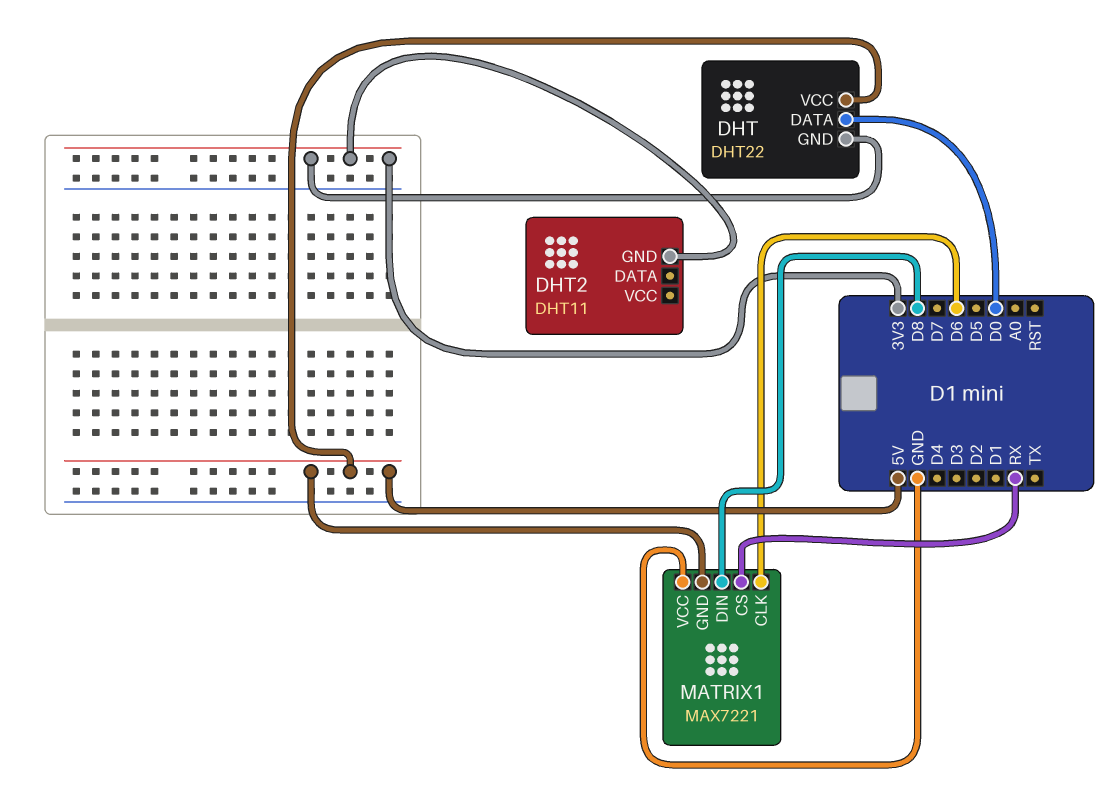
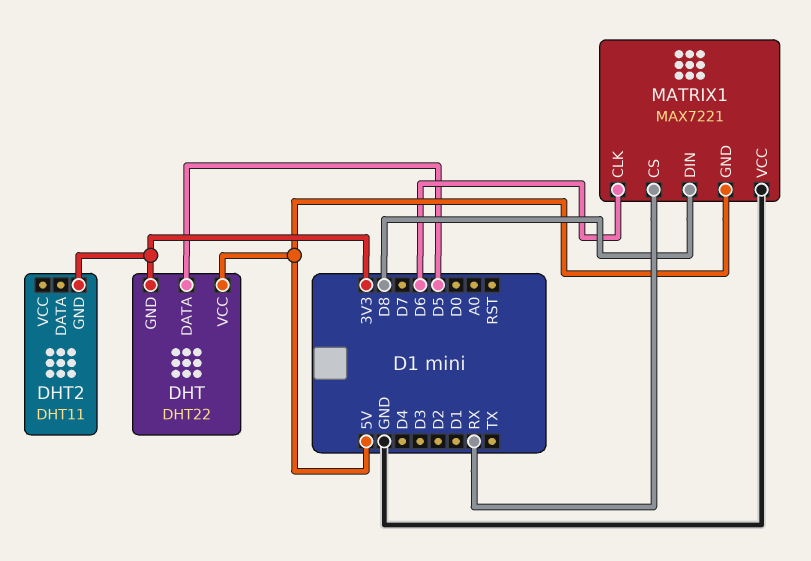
DHT pin DATA: D0 -> D5

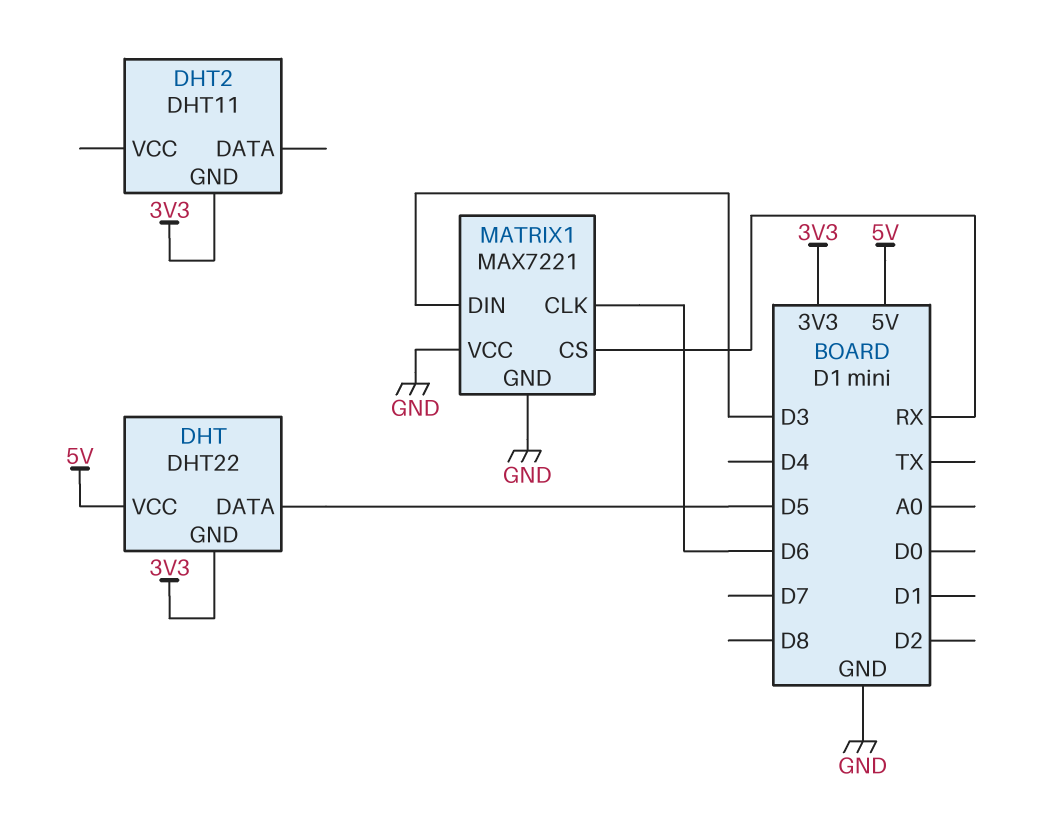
MATRIX1 pin DIN: D8 -> D3
MATRIX1 pin GND: 5V -> GND

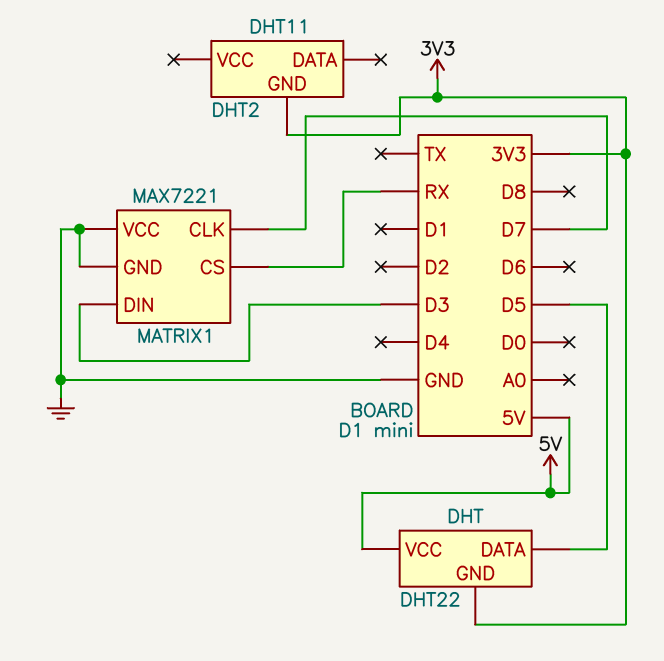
MATRIX1 pin CLK: D6 -> D7

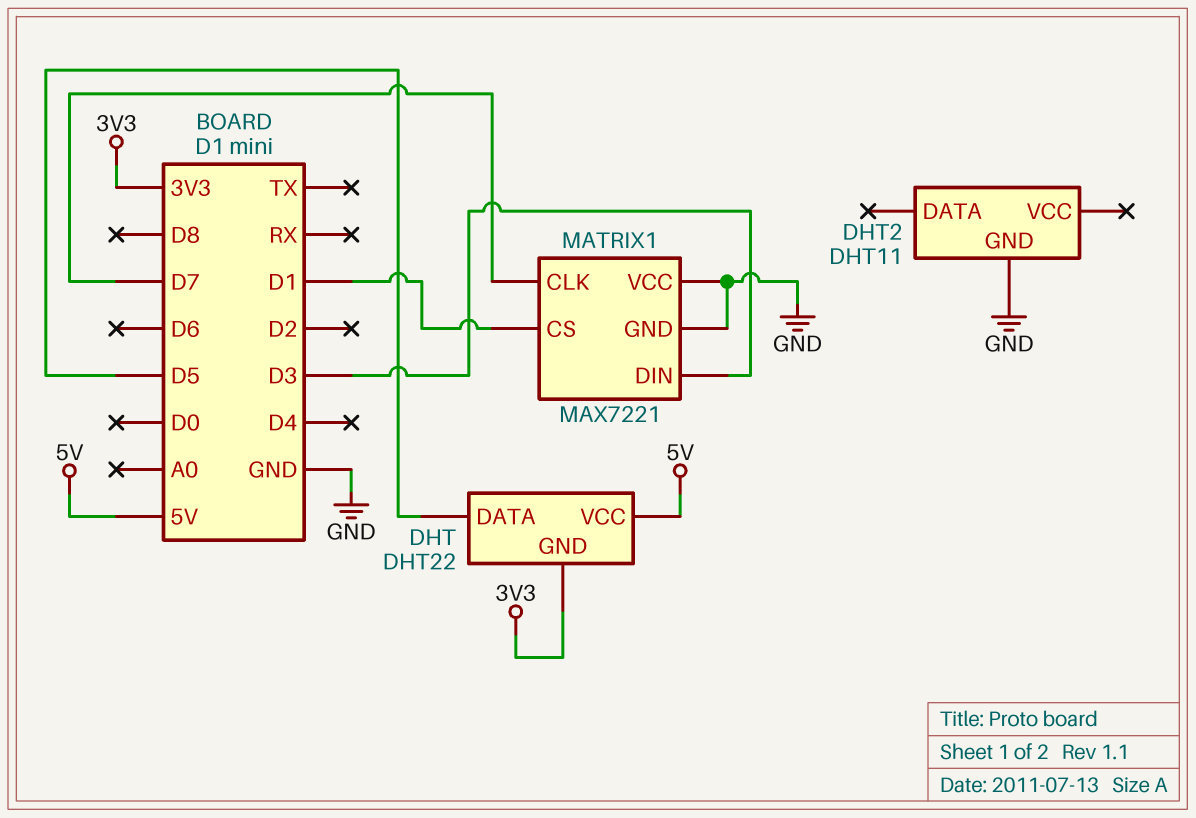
DHT2 pin GND: 3V3 -> GND
MATRIX1 pin CS: RX -> D1

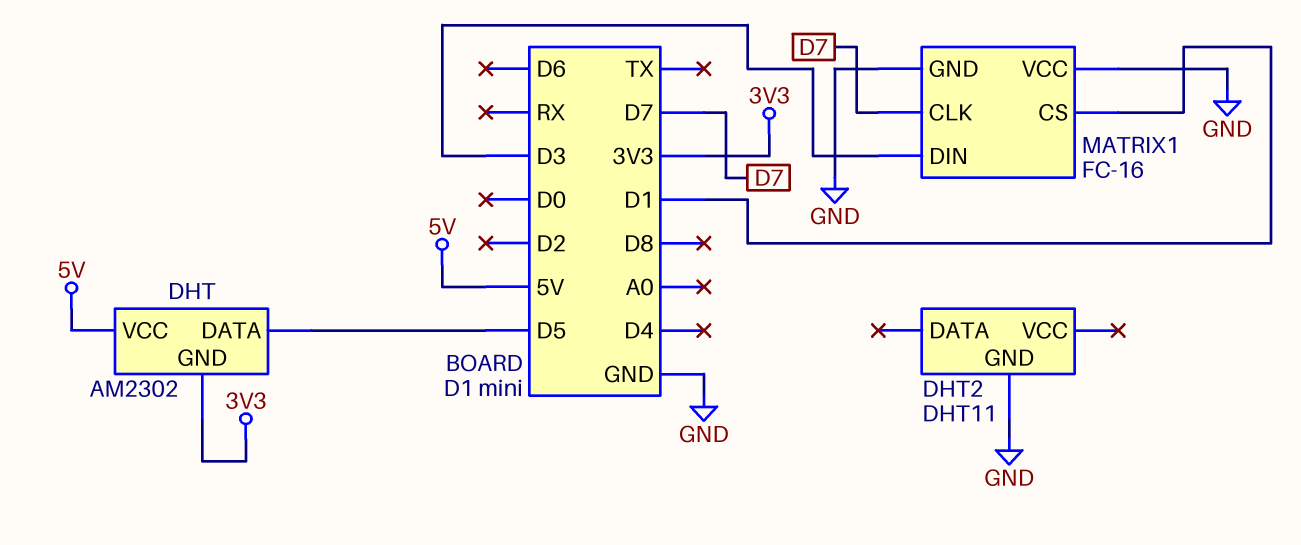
DHT: DHT22 -> AM2302
MATRIX1: MAX7221 -> FC-16

